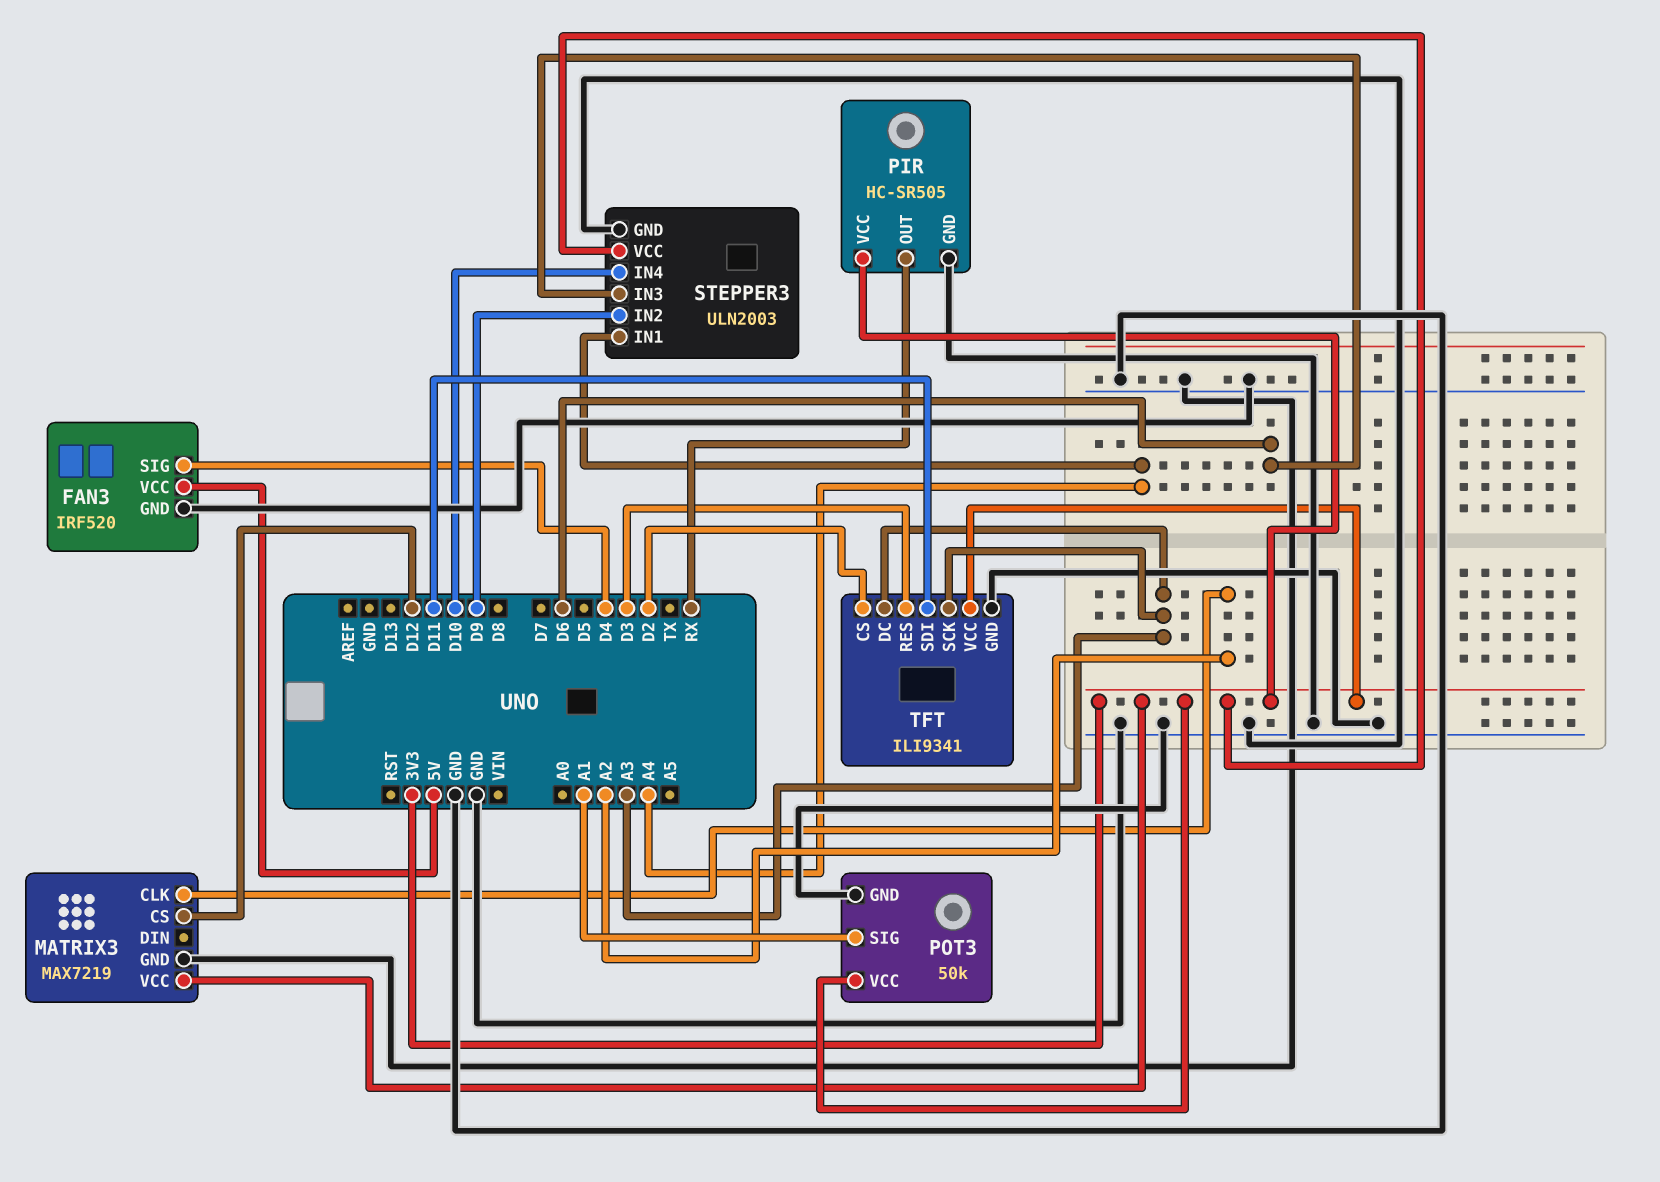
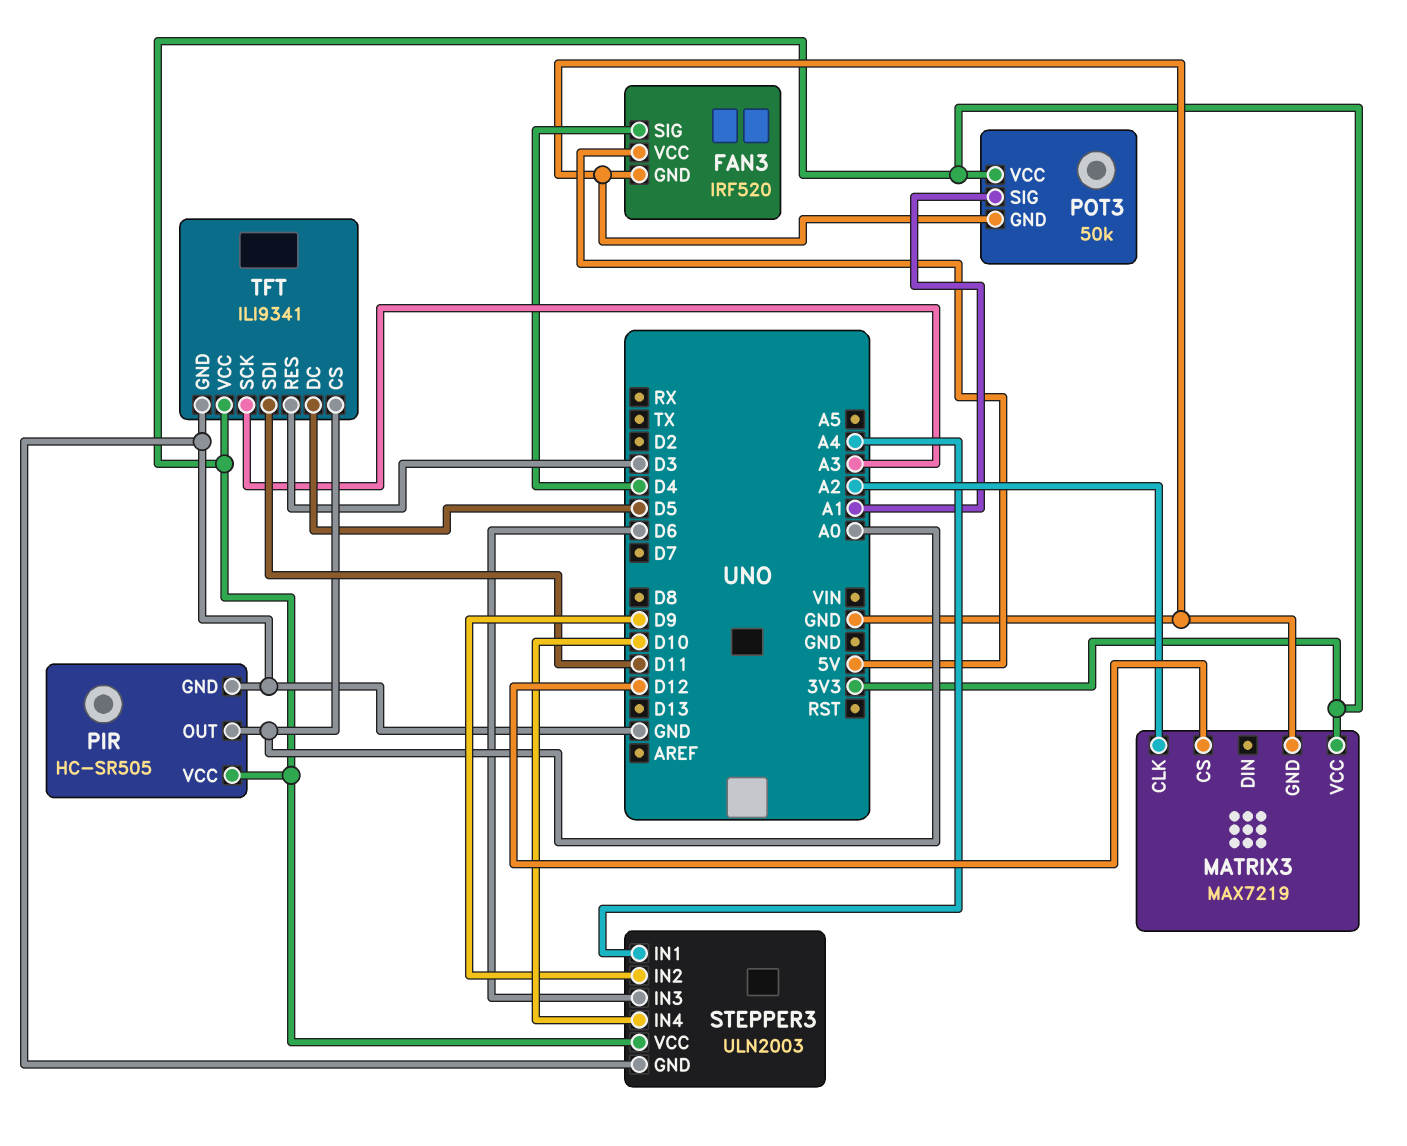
PIR pin OUT: RX -> A0
TFT pin CS: D2 -> A0
TFT pin DC: A3 -> D5

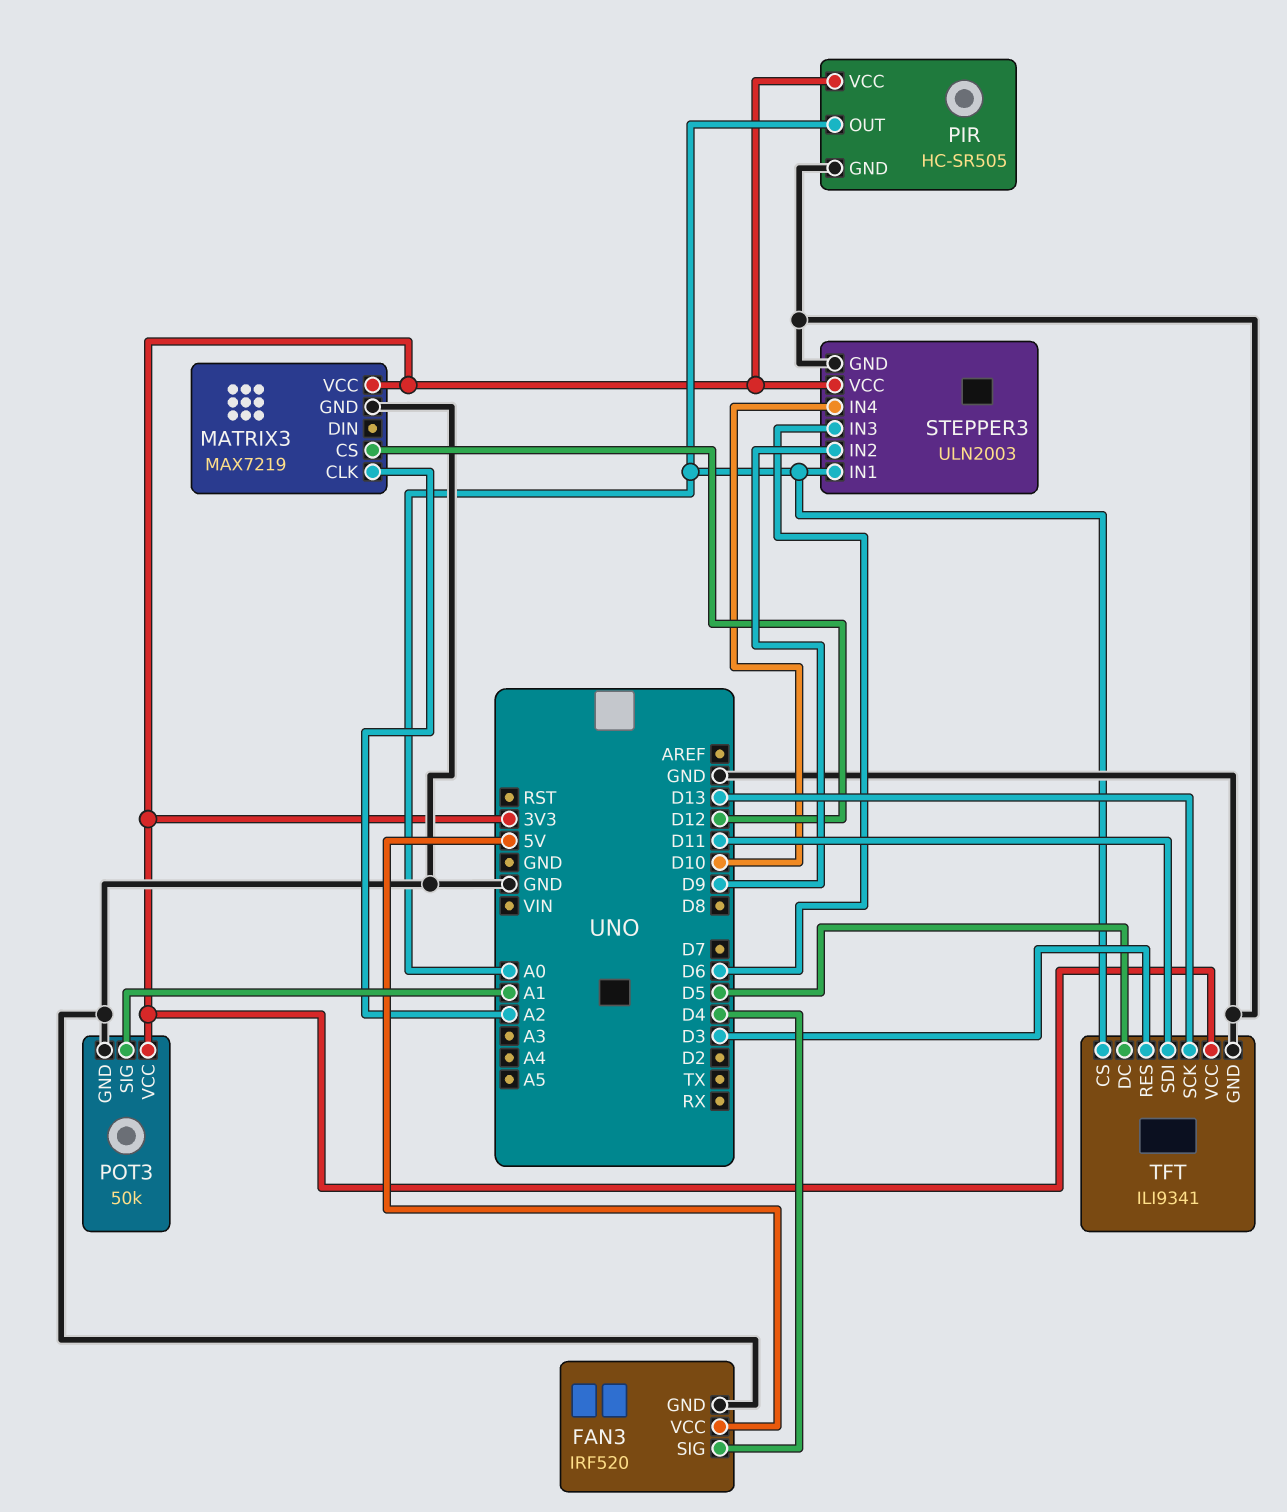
STEPPER3 pin IN1: A4 -> A0
TFT pin SCK: A3 -> D13

